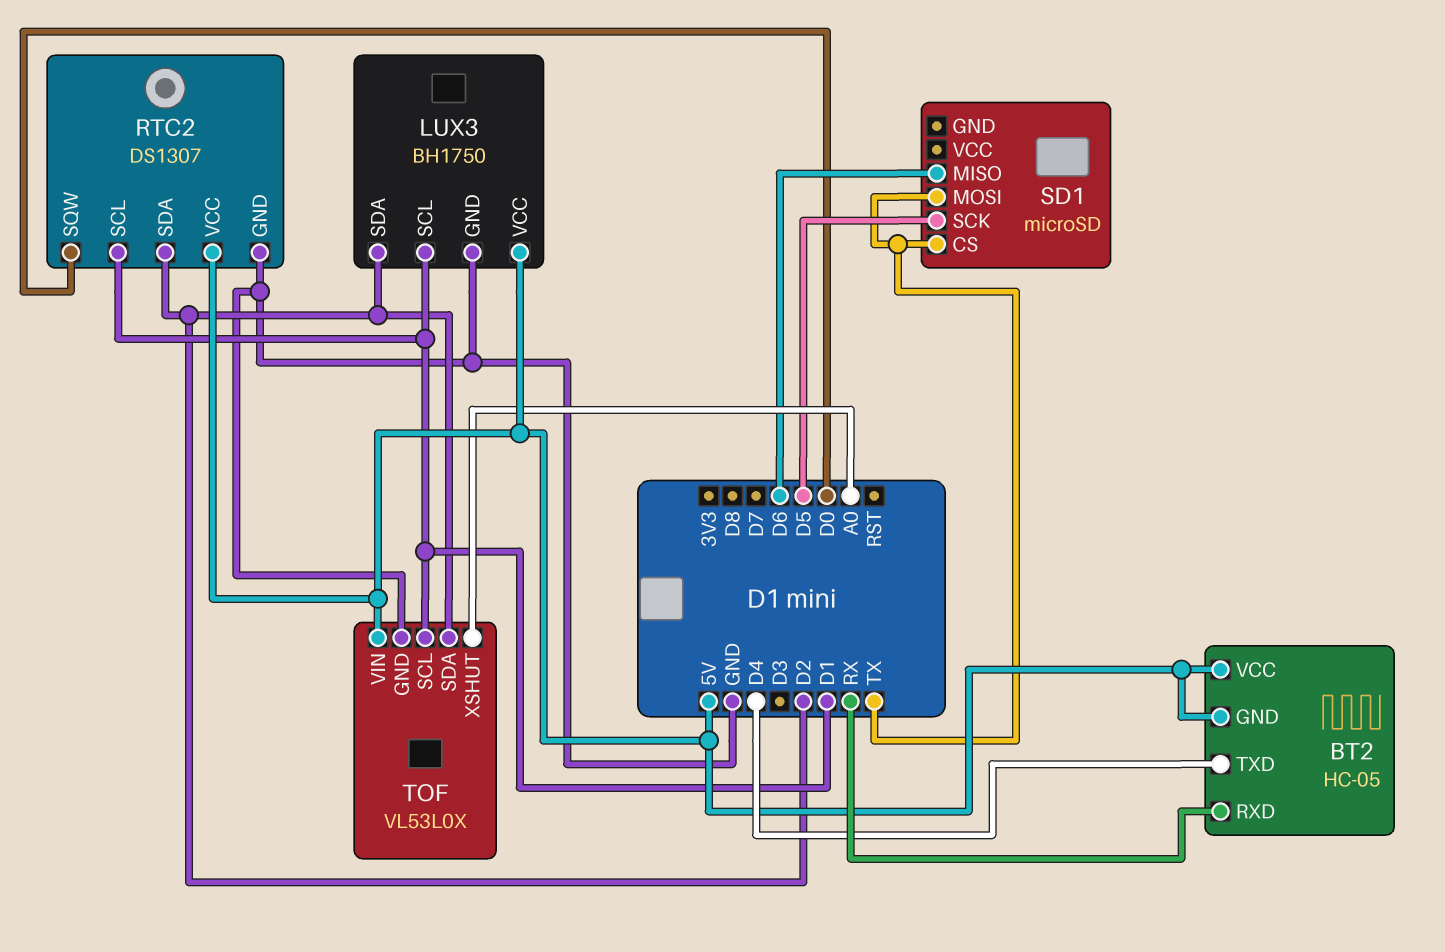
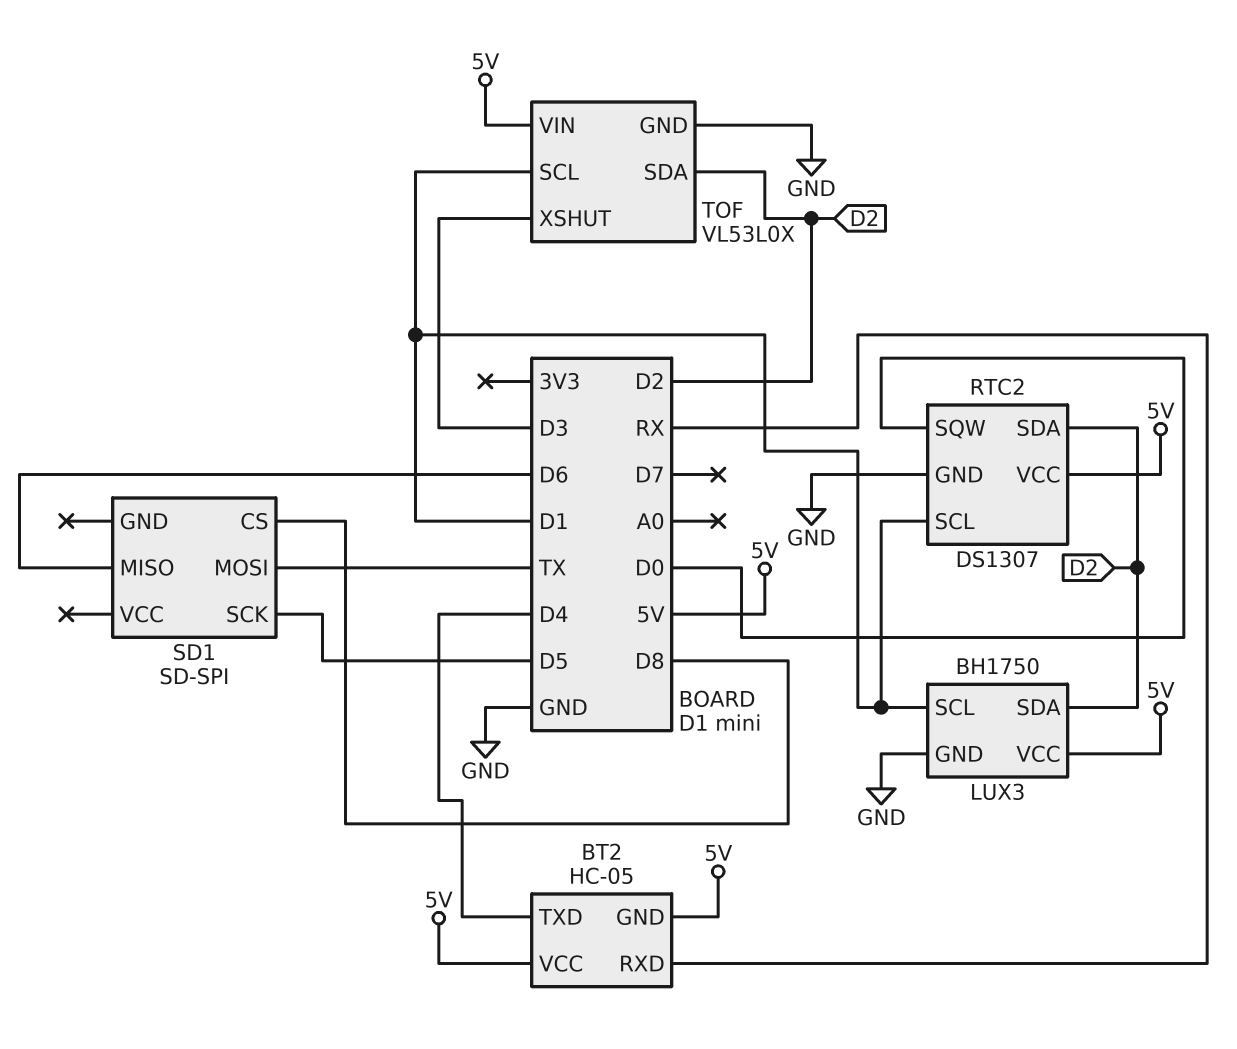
SD1: microSD -> SD-SPI
SD1 pin CS: TX -> D8
TOF pin XSHUT: A0 -> D3

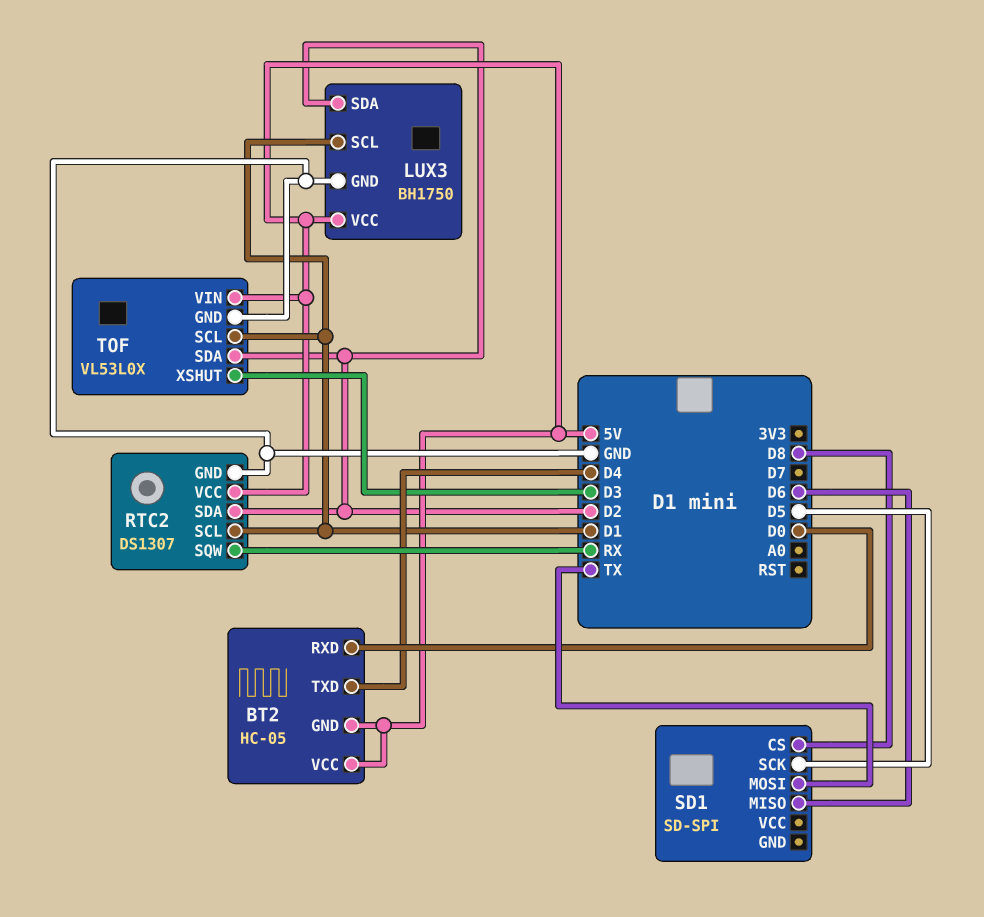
BT2 pin RXD: RX -> D0
RTC2 pin SQW: D0 -> RX

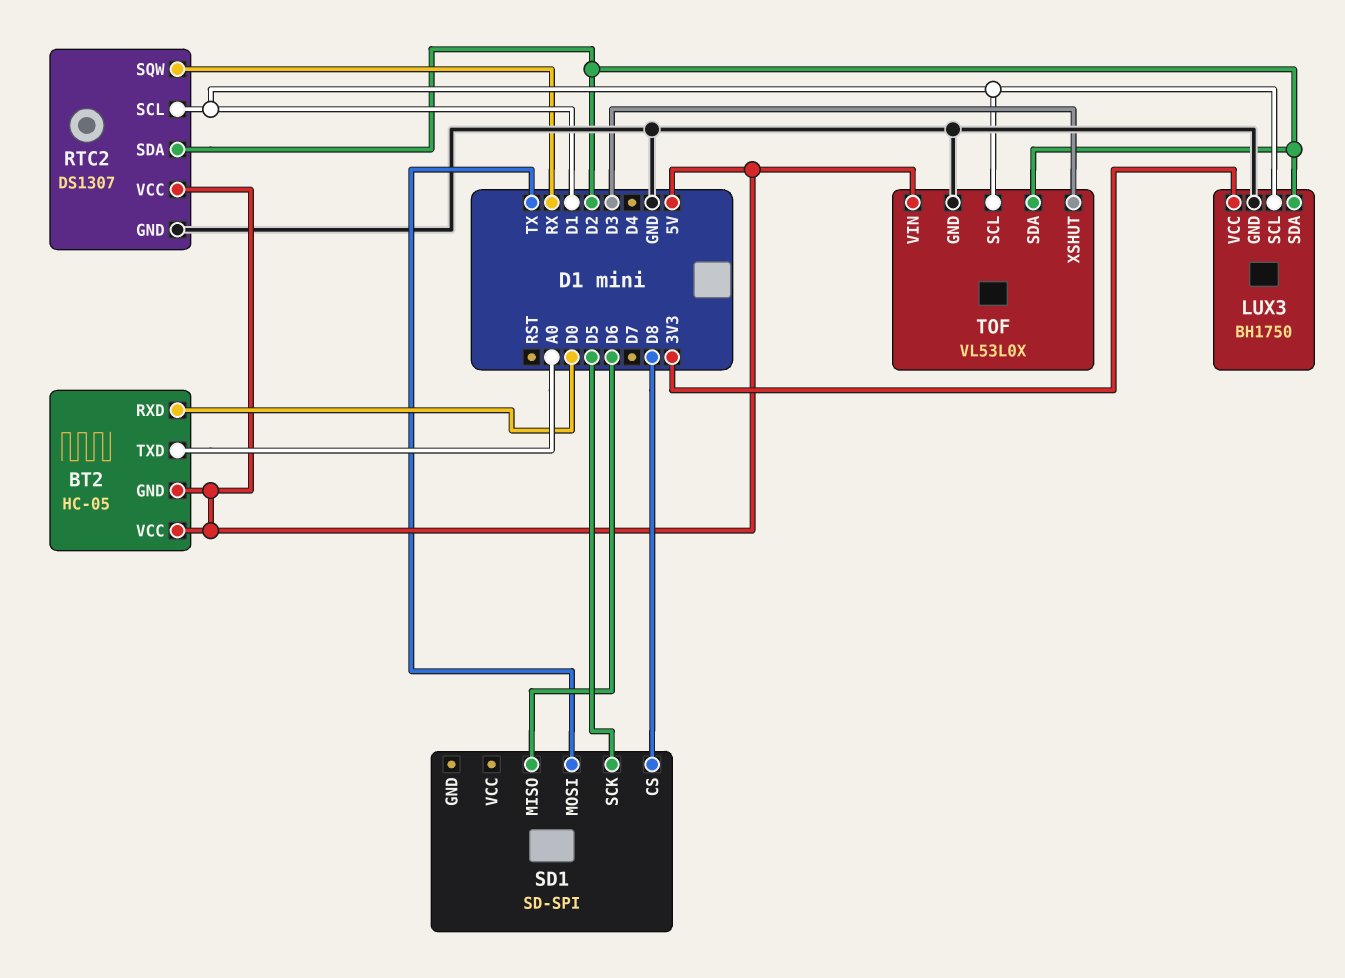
BT2 pin TXD: D4 -> A0
LUX3 pin VCC: 5V -> 3V3

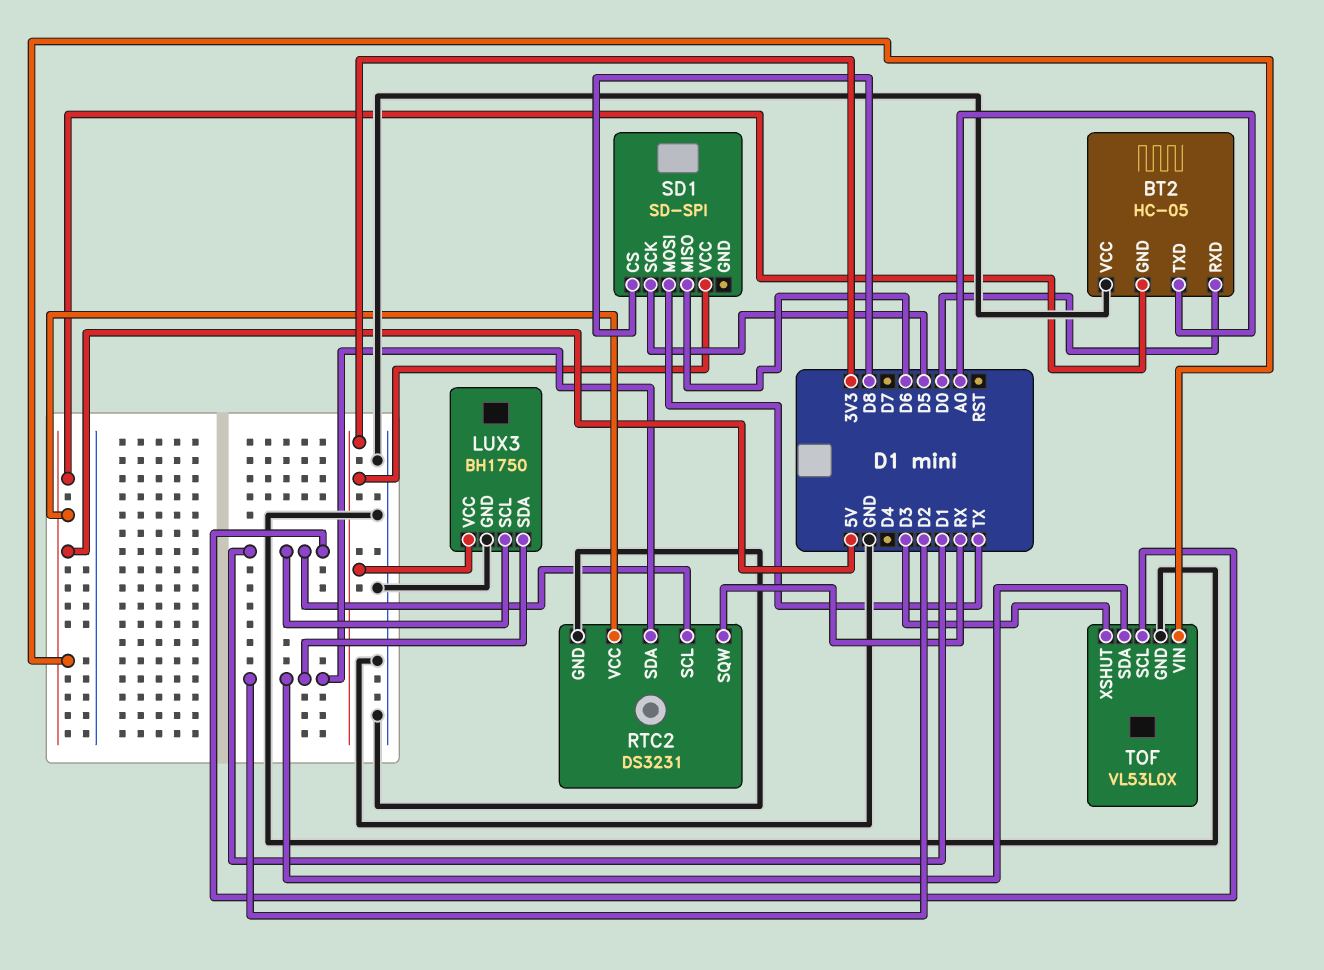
BT2 pin VCC: 5V -> GND
RTC2: DS1307 -> DS3231
SD1 pin VCC: none -> 3V3

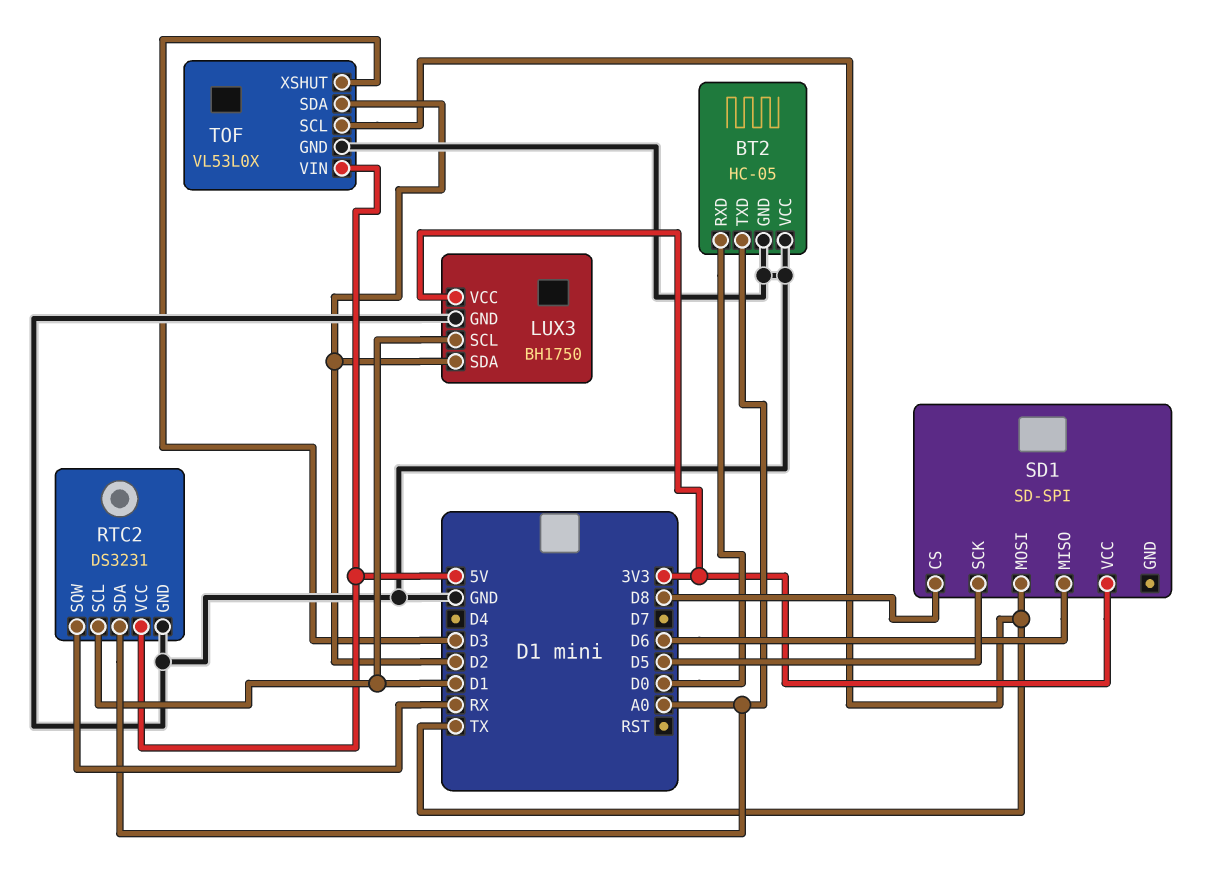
BT2 pin GND: 5V -> GND
RTC2 pin SDA: D2 -> A0
TOF pin SCL: D1 -> TX

